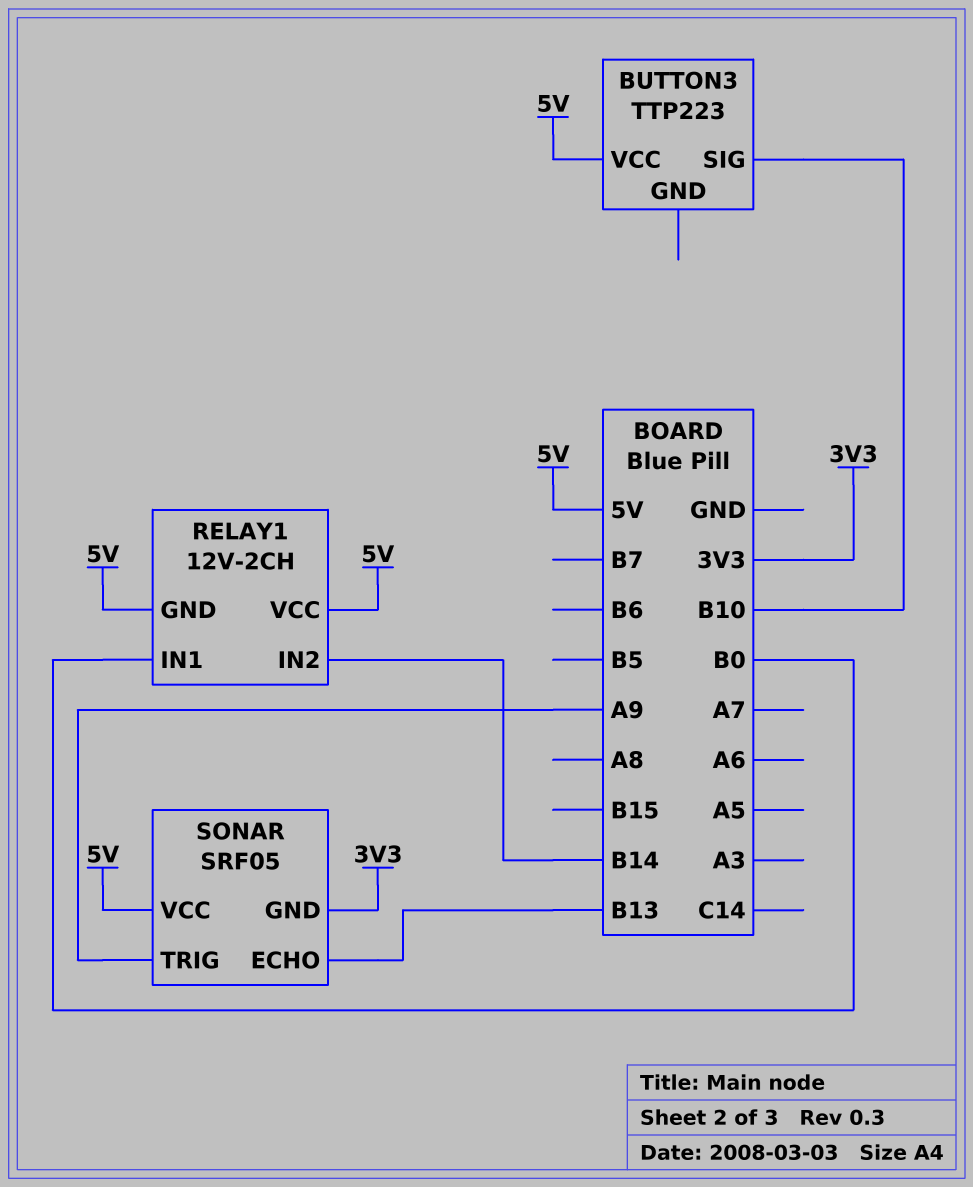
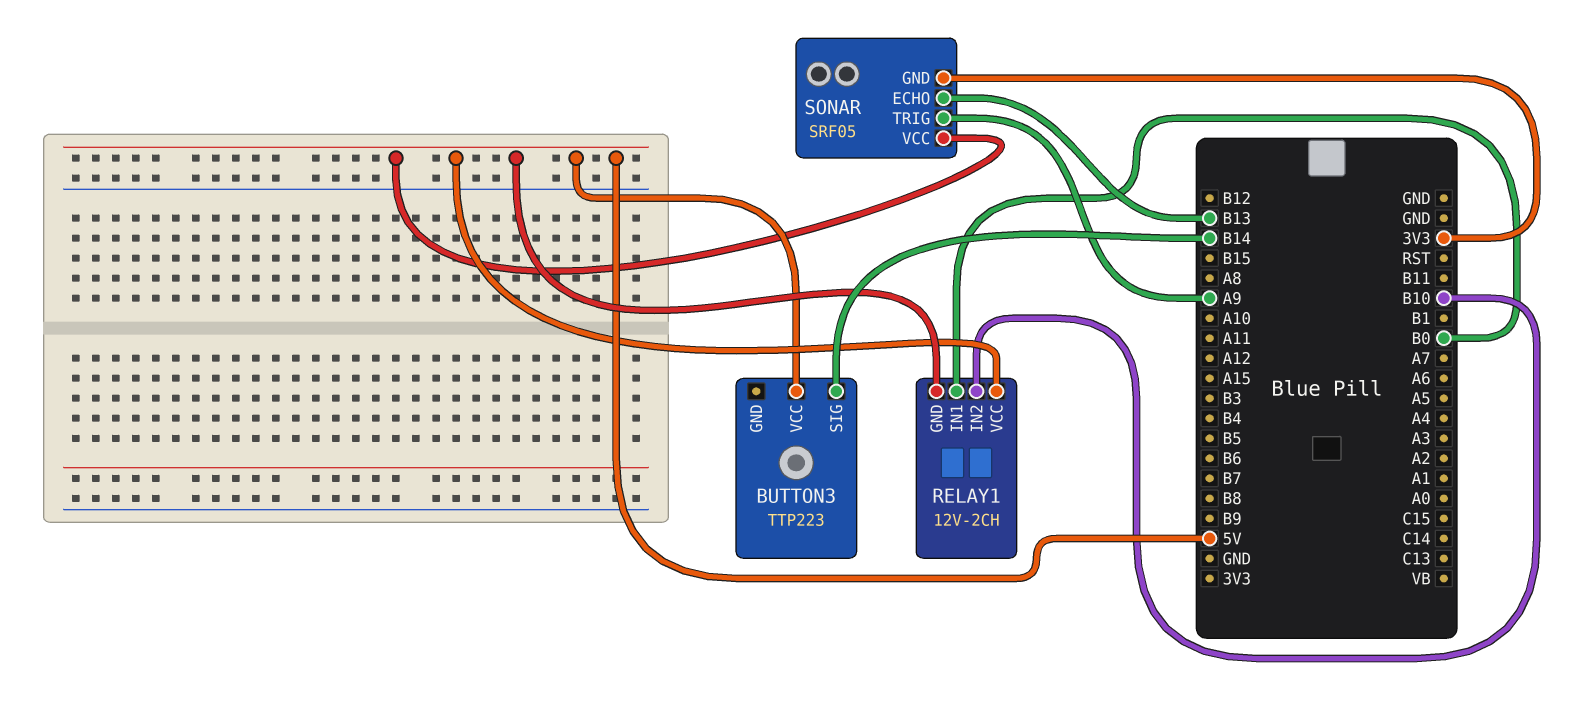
BUTTON3 pin SIG: B10 -> B14
RELAY1 pin IN2: B14 -> B10

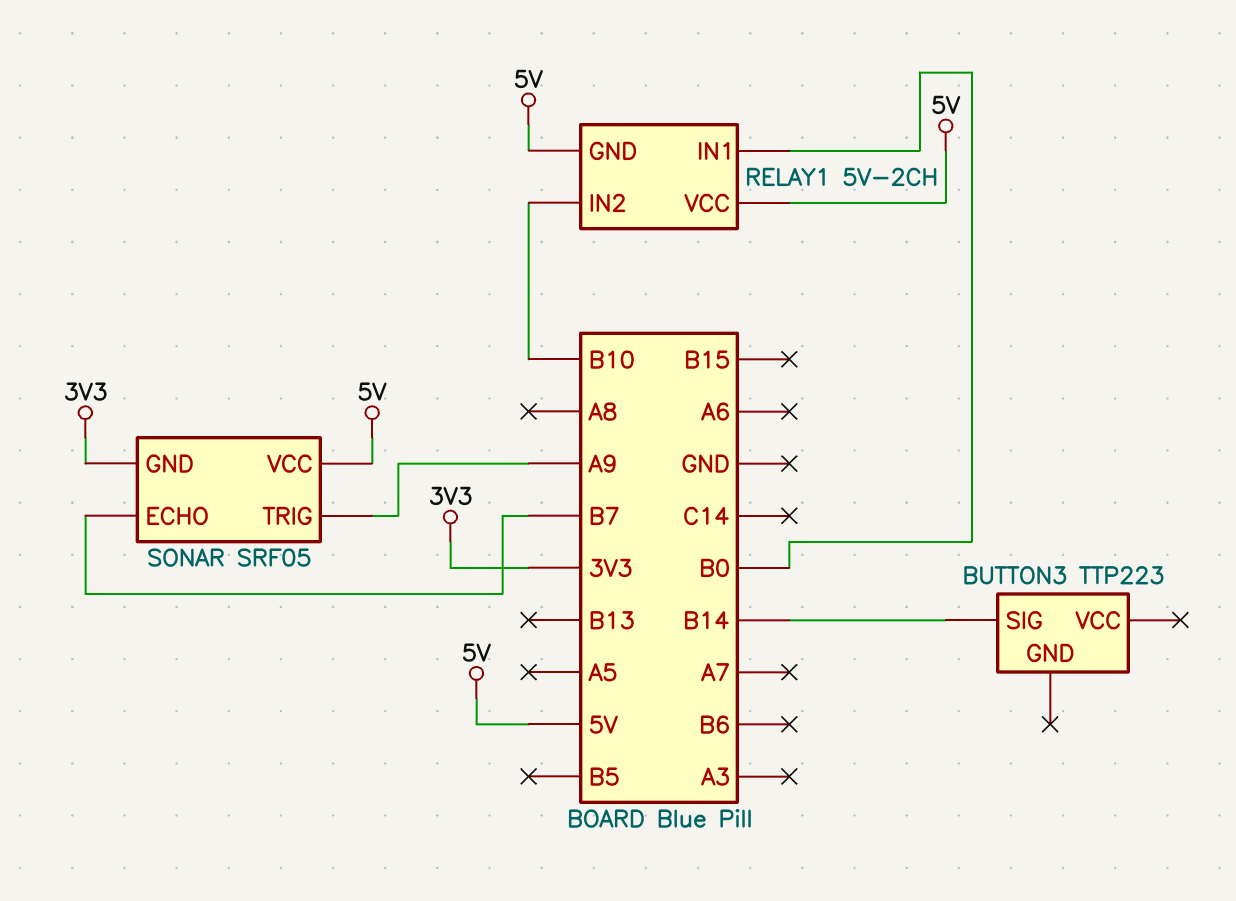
BUTTON3 pin VCC: 5V -> none
RELAY1: 12V-2CH -> 5V-2CH
SONAR pin ECHO: B13 -> B7

